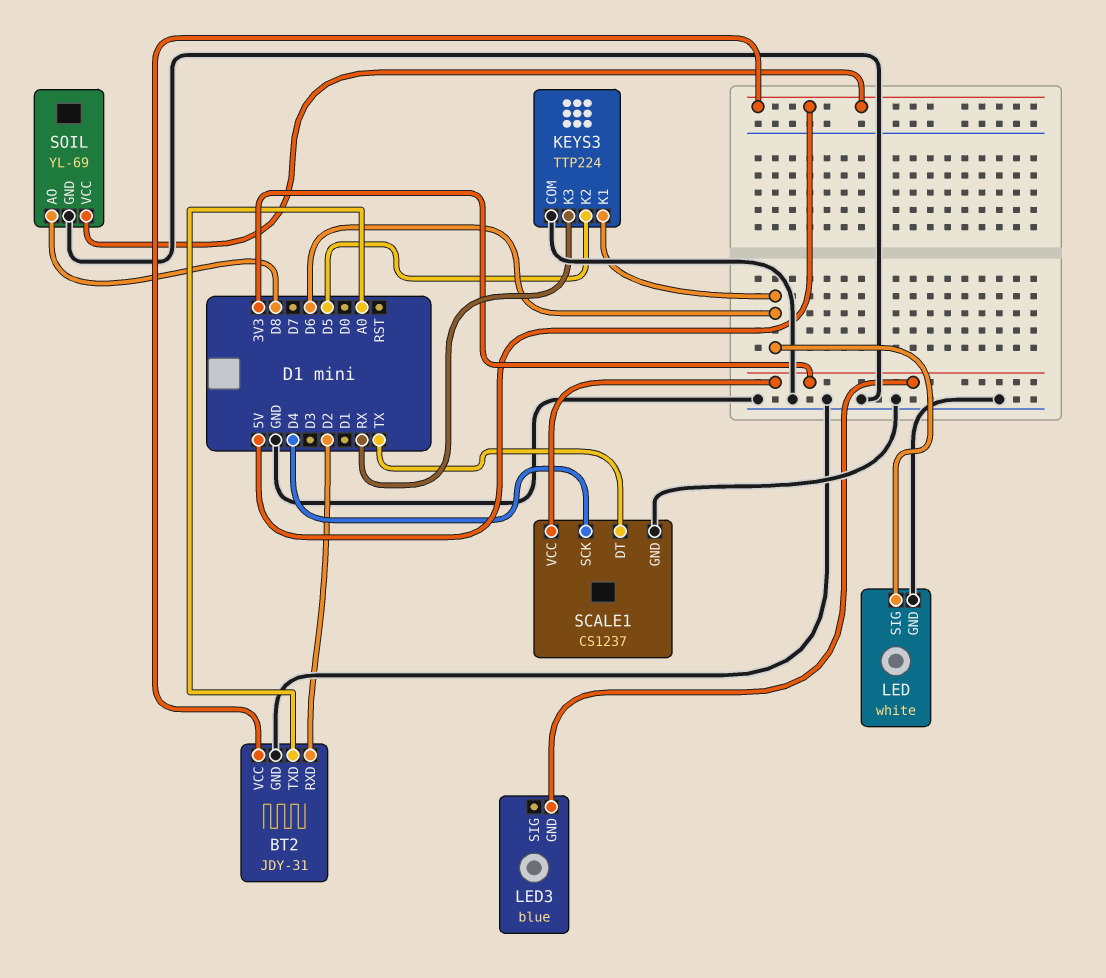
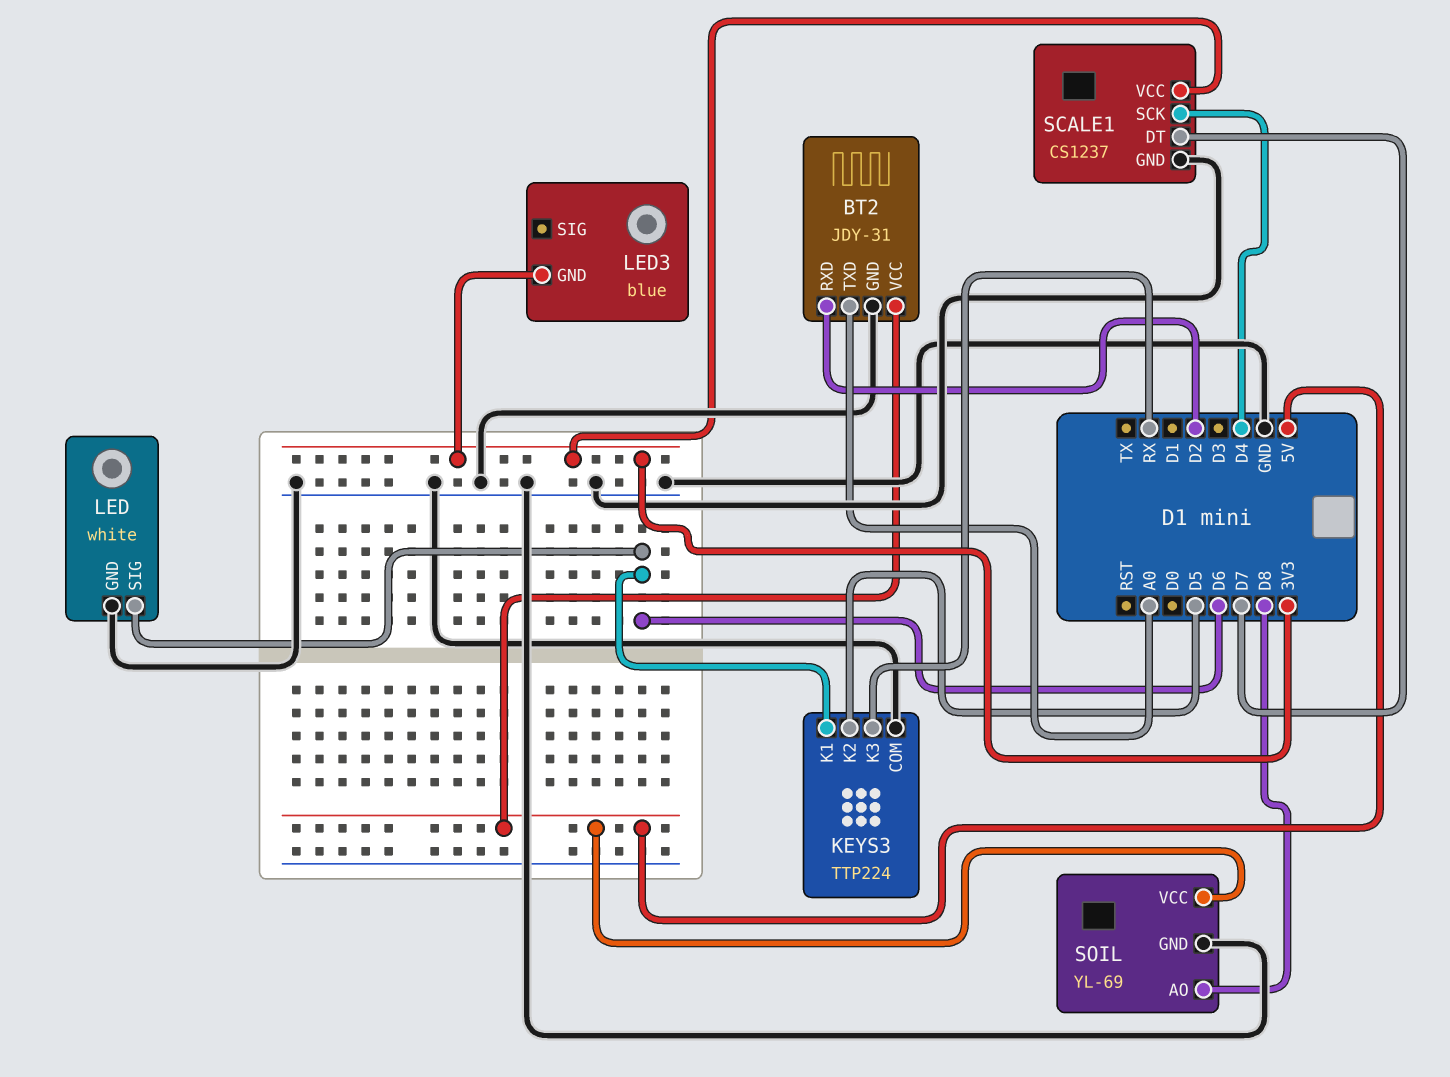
SCALE1 pin DT: TX -> D7

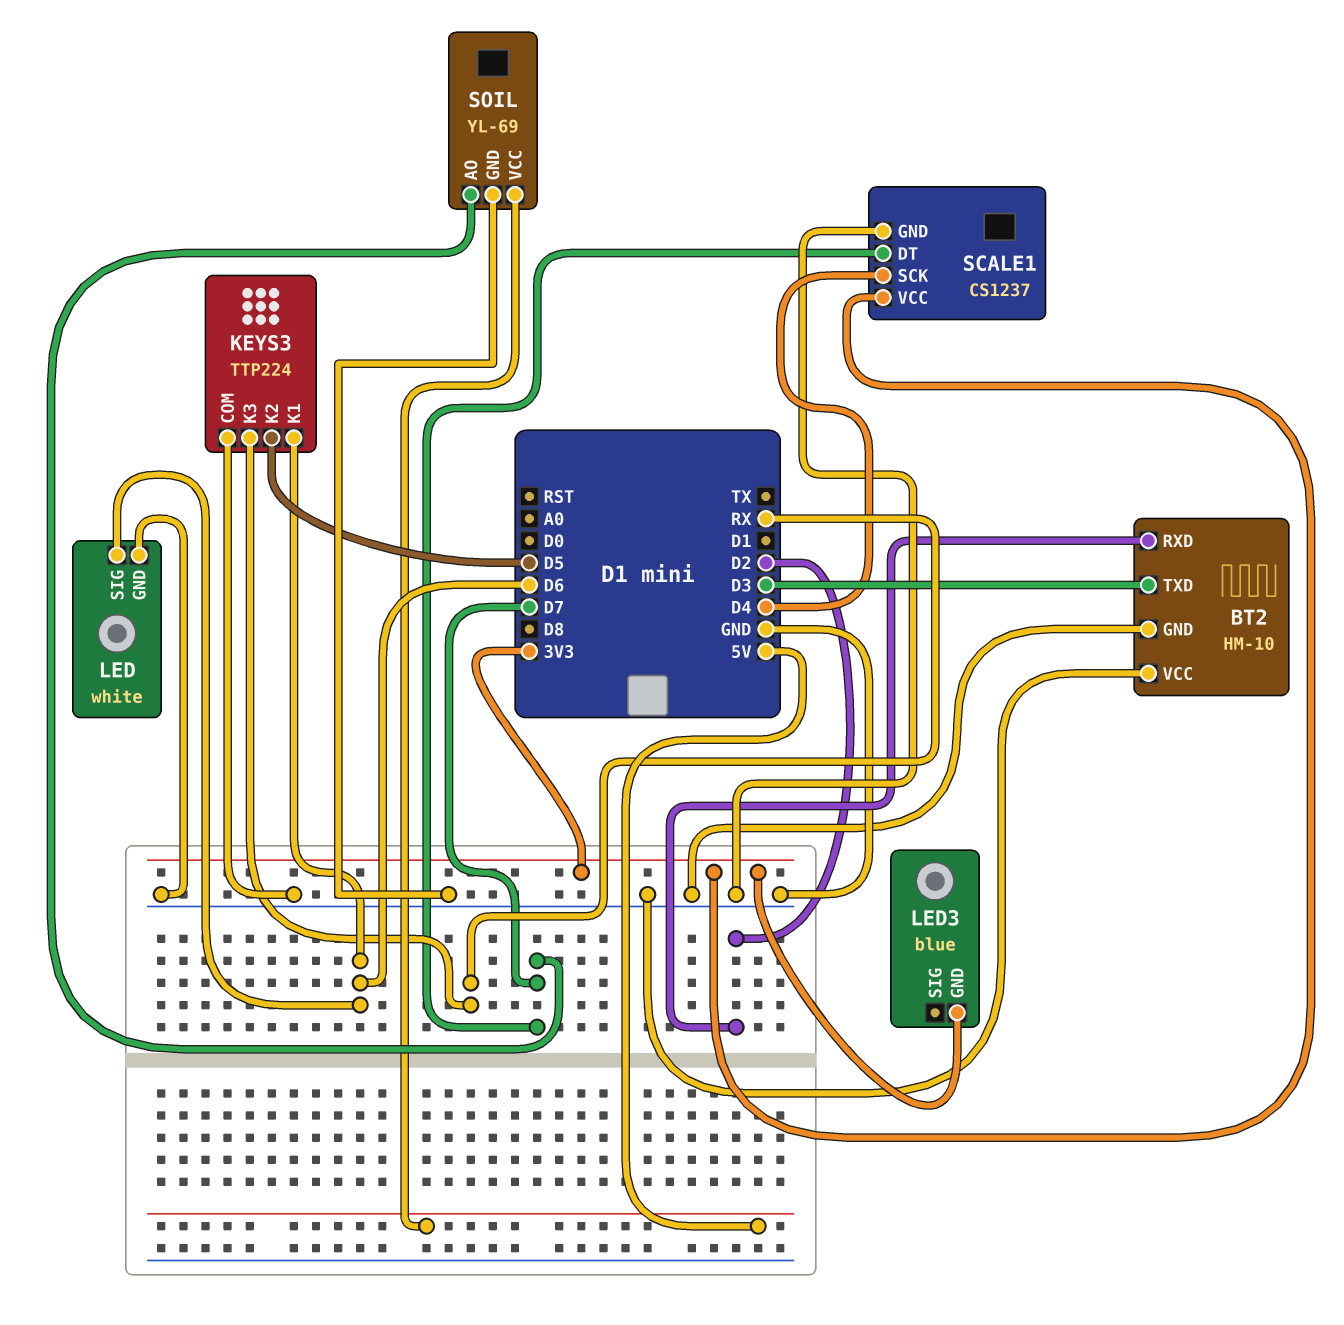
BT2: JDY-31 -> HM-10
BT2 pin TXD: A0 -> D3
BT2 pin VCC: 5V -> GND
SOIL pin AO: D8 -> D7

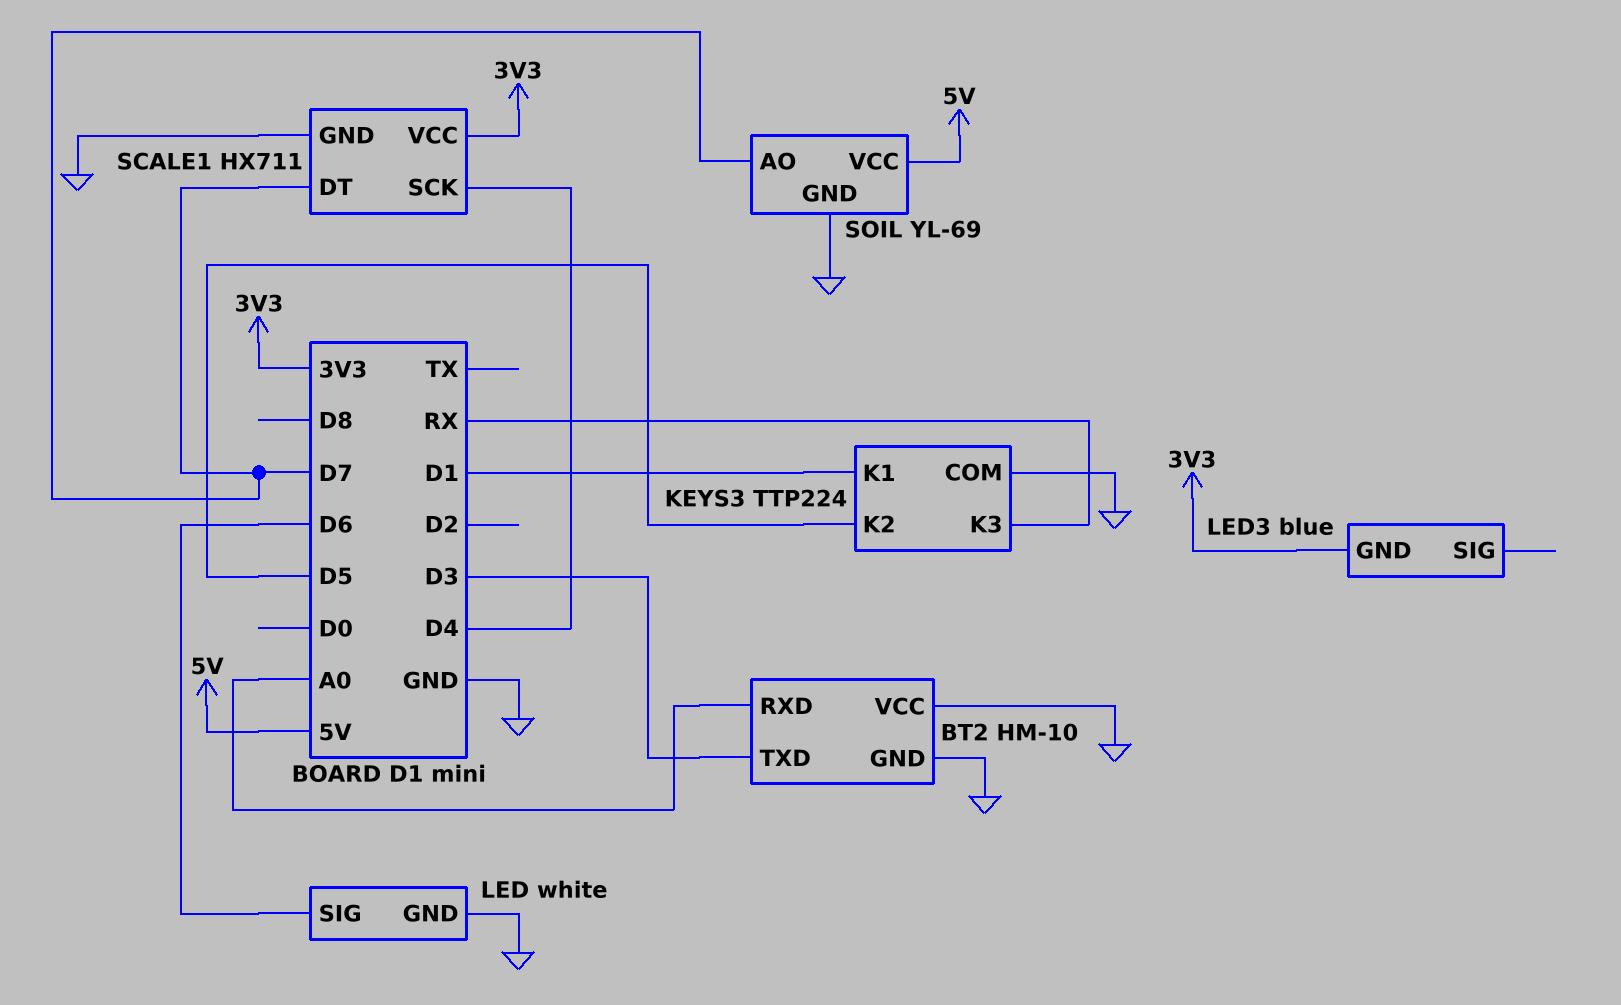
BT2 pin RXD: D2 -> A0
KEYS3 pin K1: D6 -> D1
SCALE1: CS1237 -> HX711

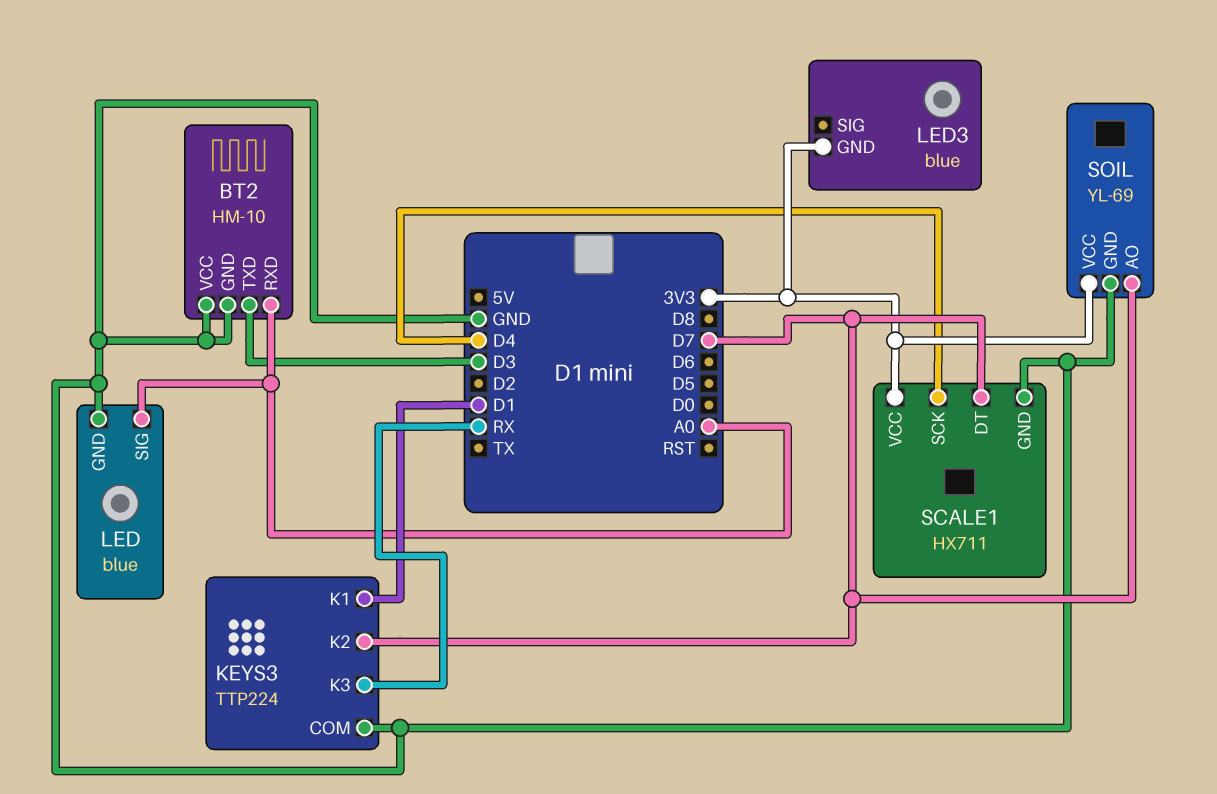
KEYS3 pin K2: D5 -> D7
LED: white -> blue
LED pin SIG: D6 -> A0
SOIL pin VCC: 5V -> 3V3

